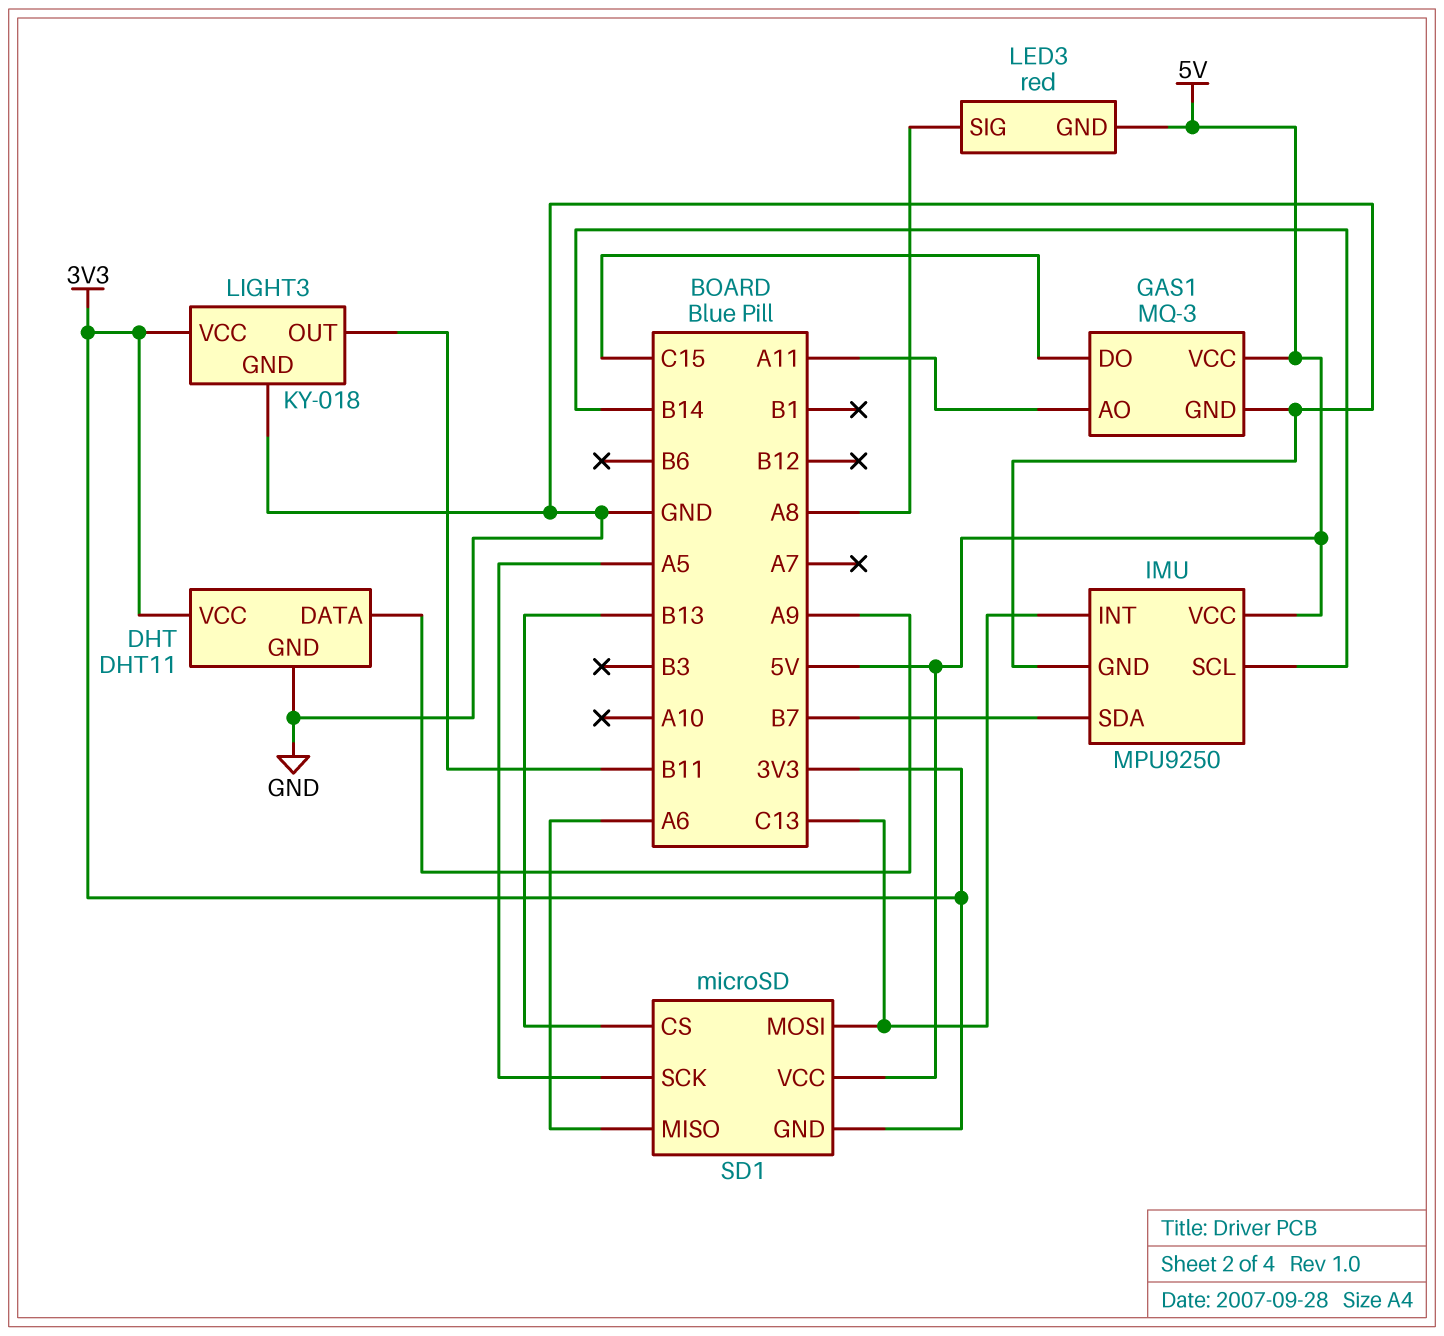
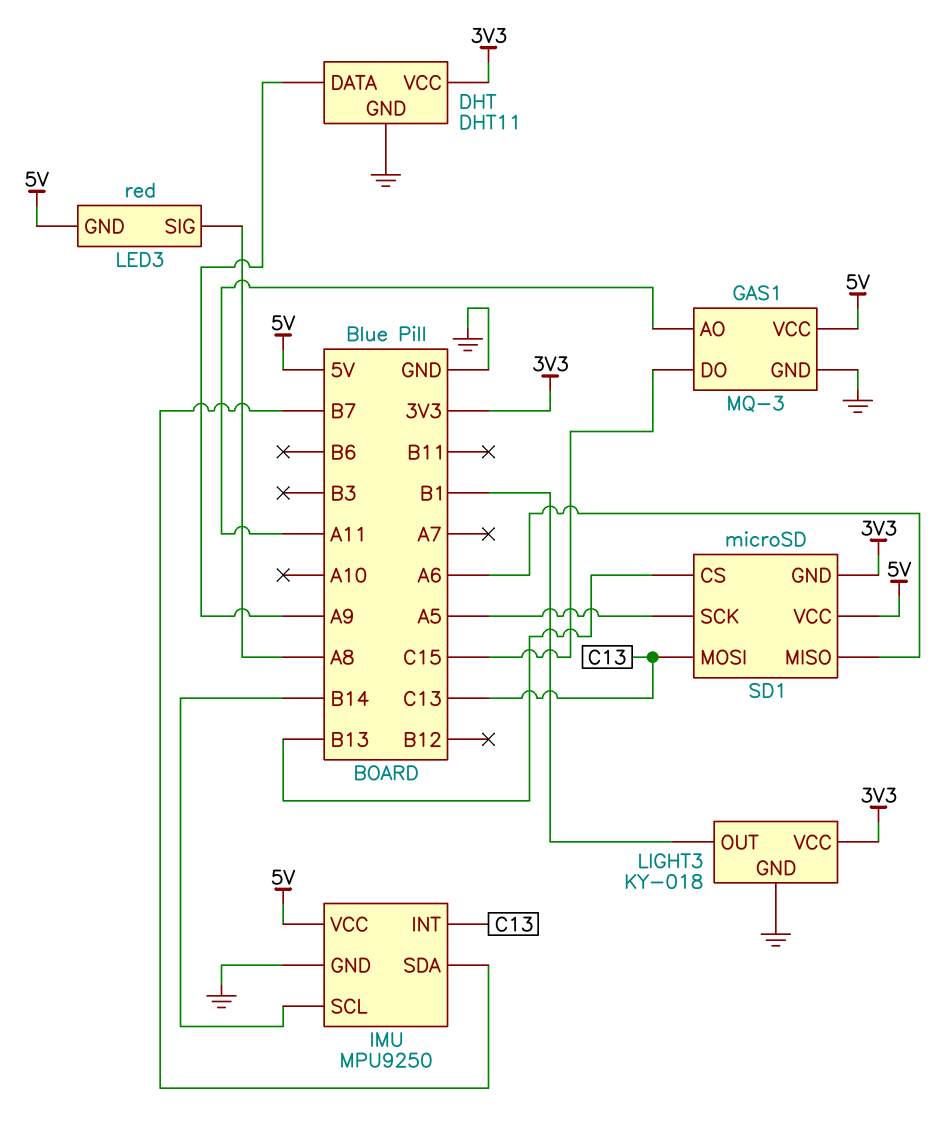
LIGHT3 pin OUT: B11 -> B1

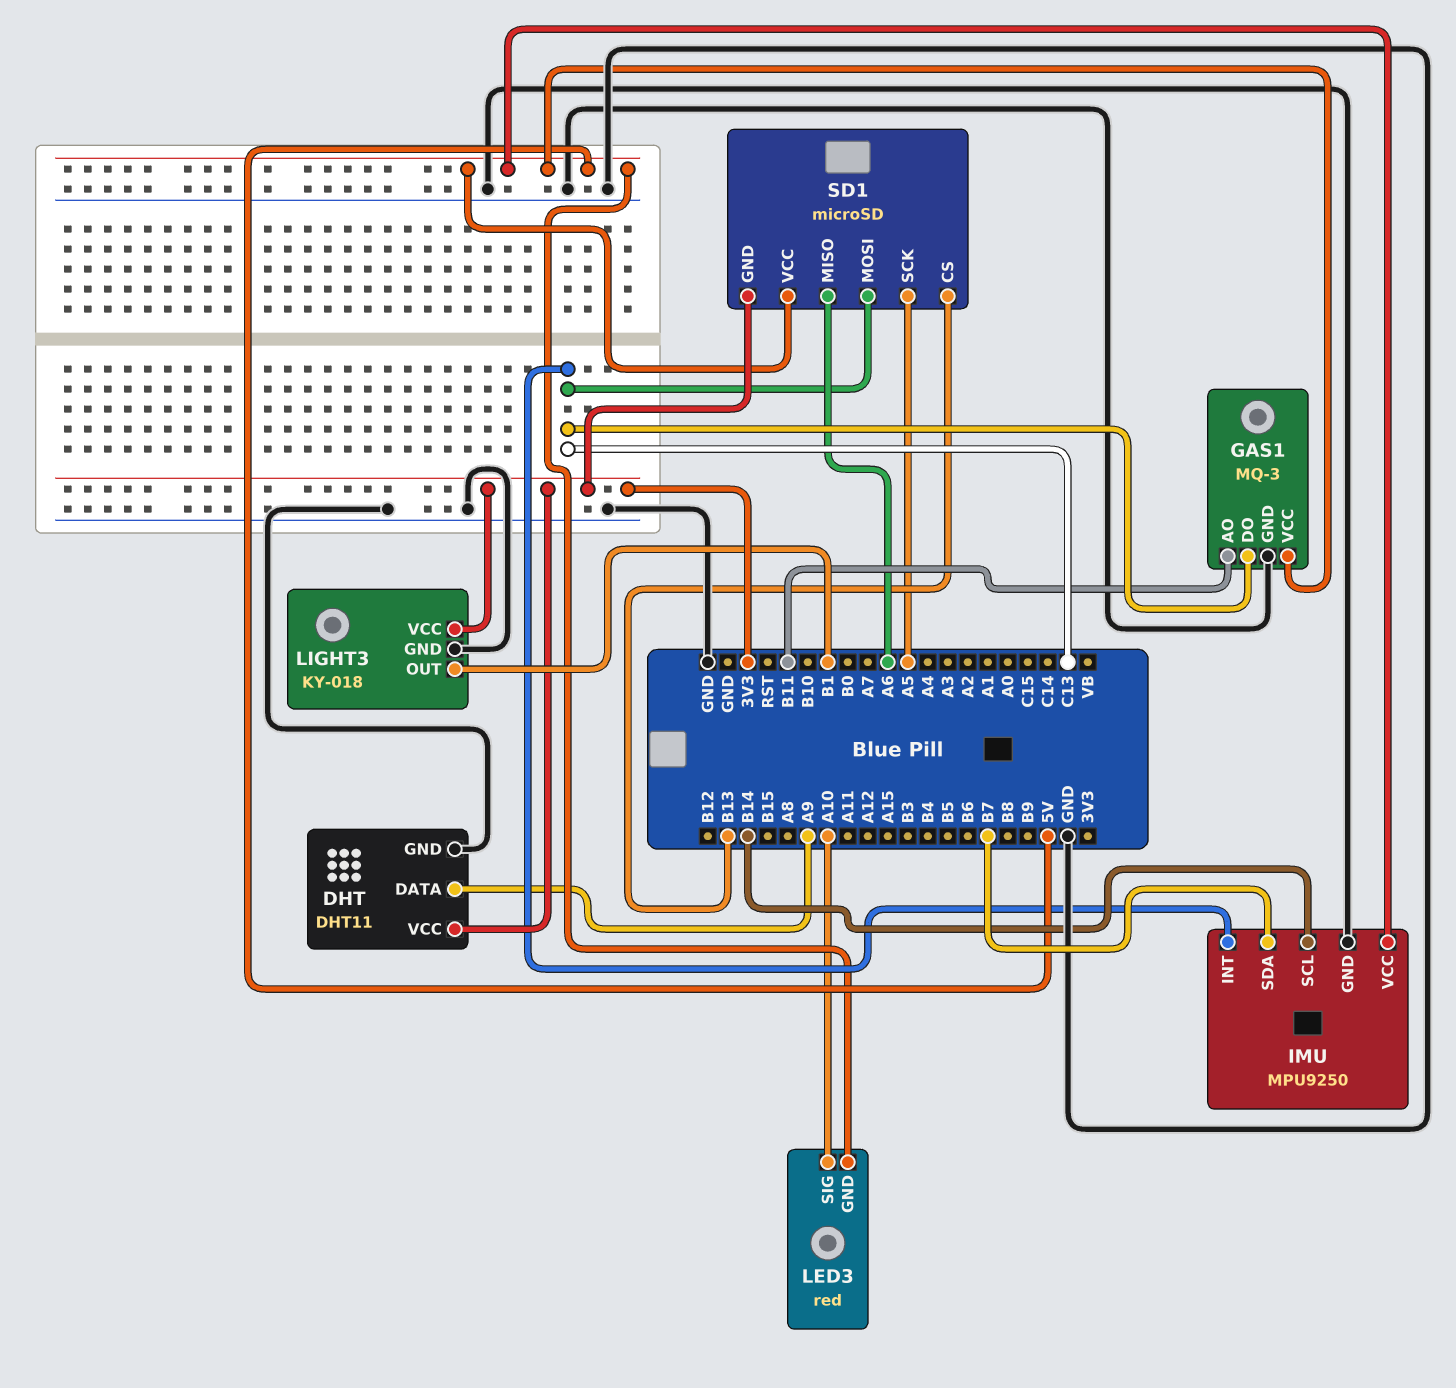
GAS1 pin AO: A11 -> B11
GAS1 pin DO: C15 -> C13
LED3 pin SIG: A8 -> A10

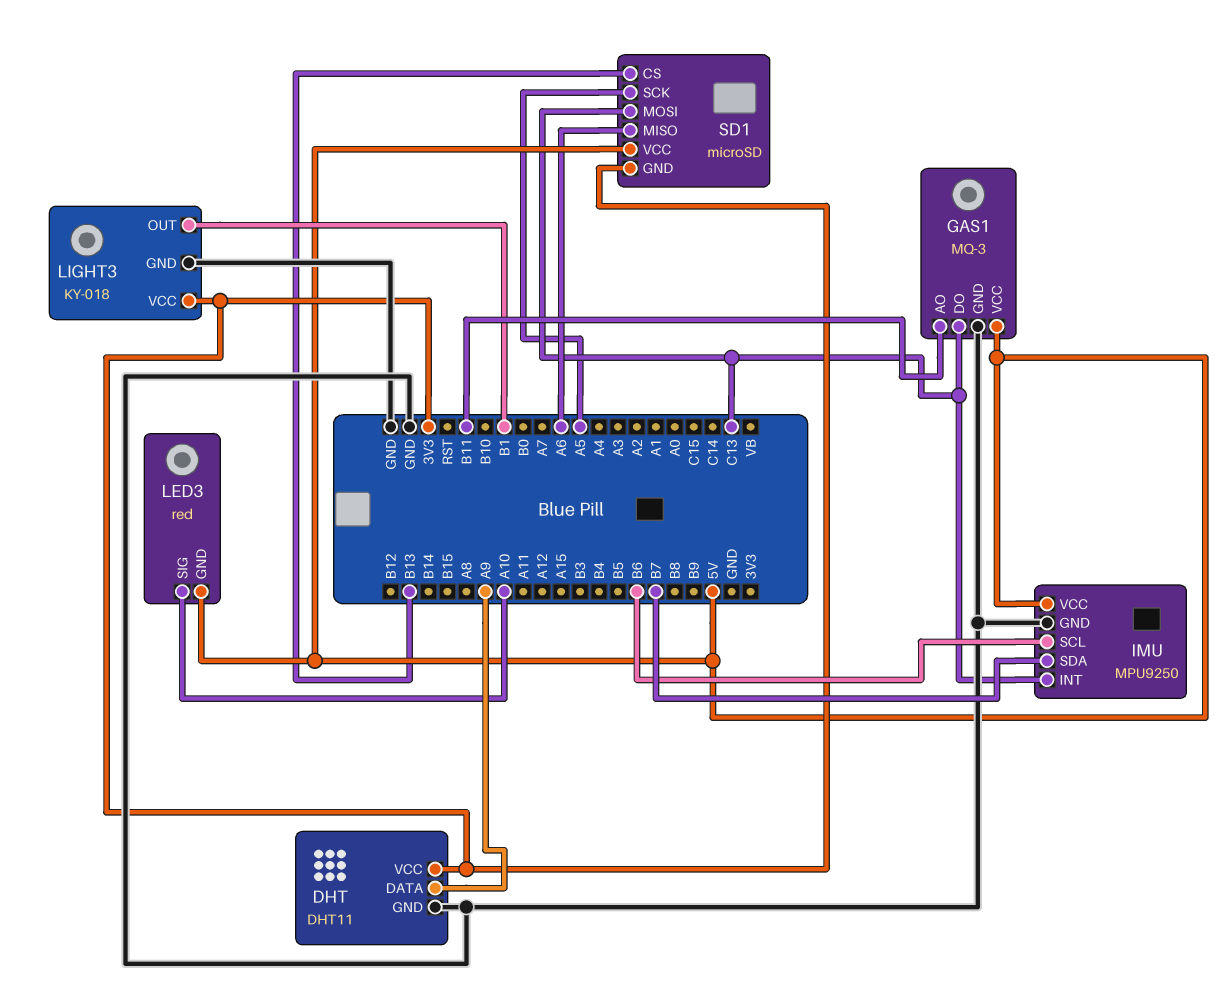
IMU pin SCL: B14 -> B6

